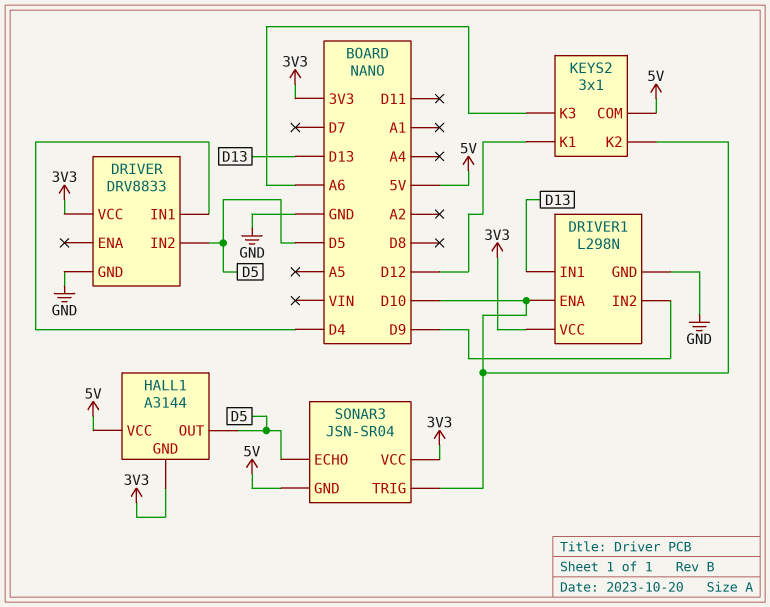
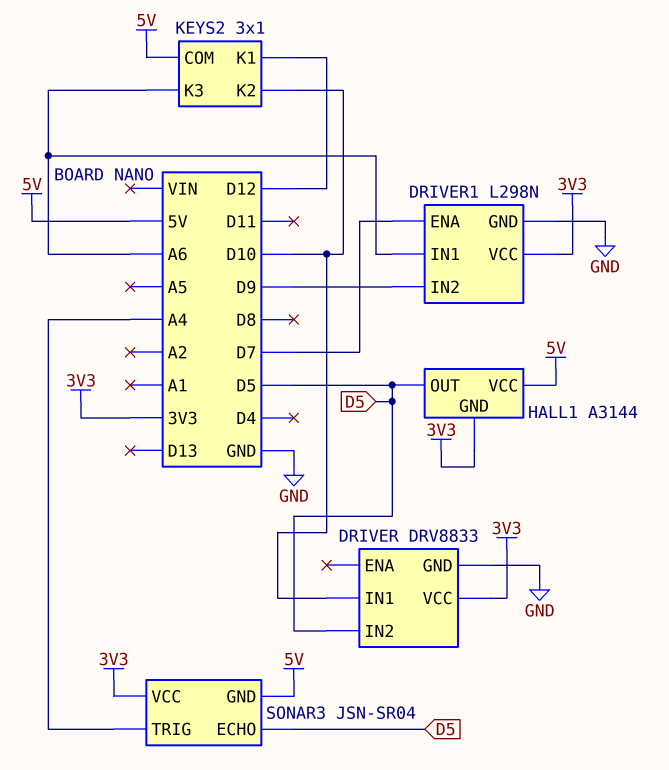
DRIVER pin IN1: D4 -> D10
DRIVER1 pin ENA: D10 -> D7
DRIVER1 pin IN1: D13 -> A6
SONAR3 pin TRIG: D10 -> A4

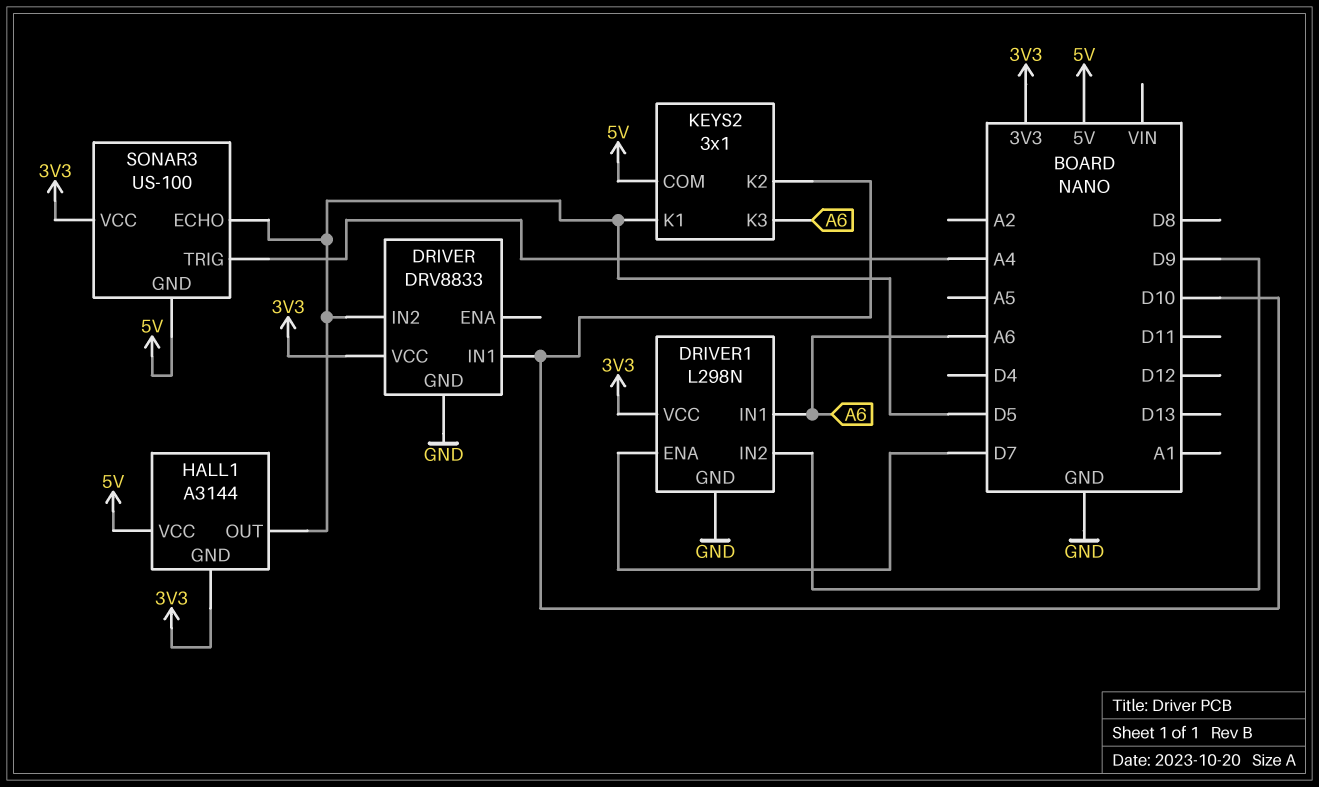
KEYS2 pin K1: D12 -> D5
SONAR3: JSN-SR04 -> US-100

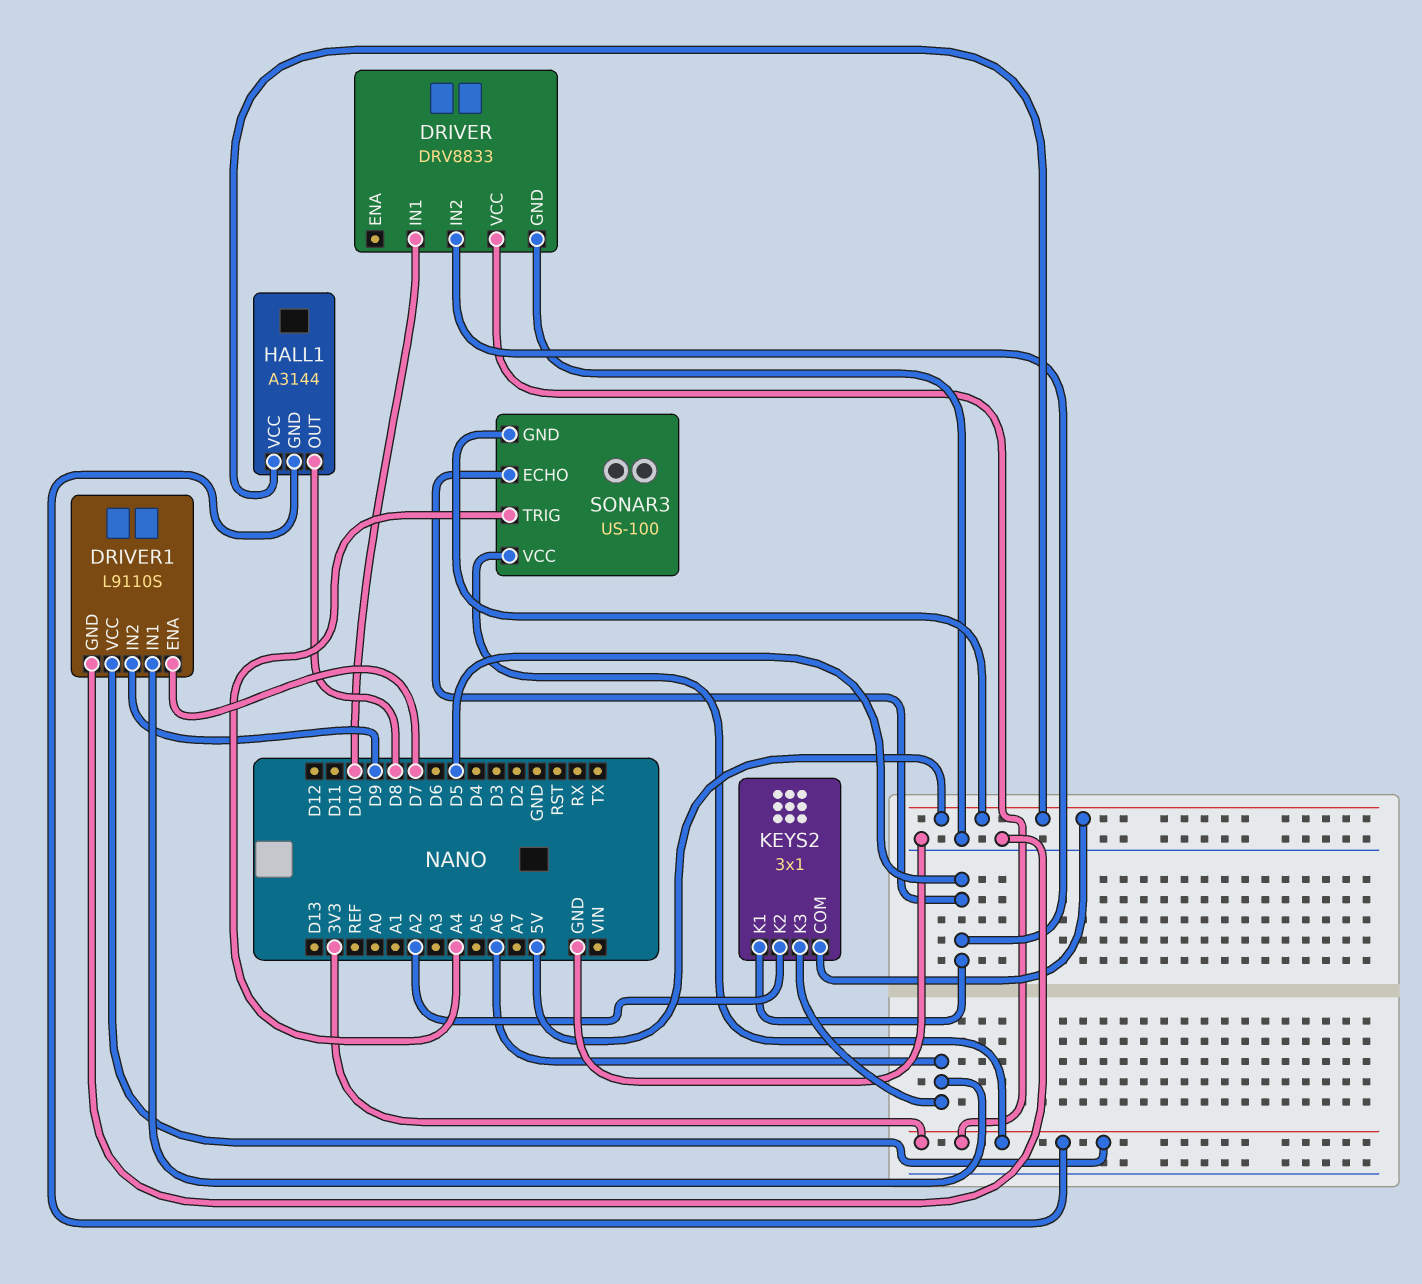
DRIVER1: L298N -> L9110S
HALL1 pin OUT: D5 -> D8
KEYS2 pin K2: D10 -> A2

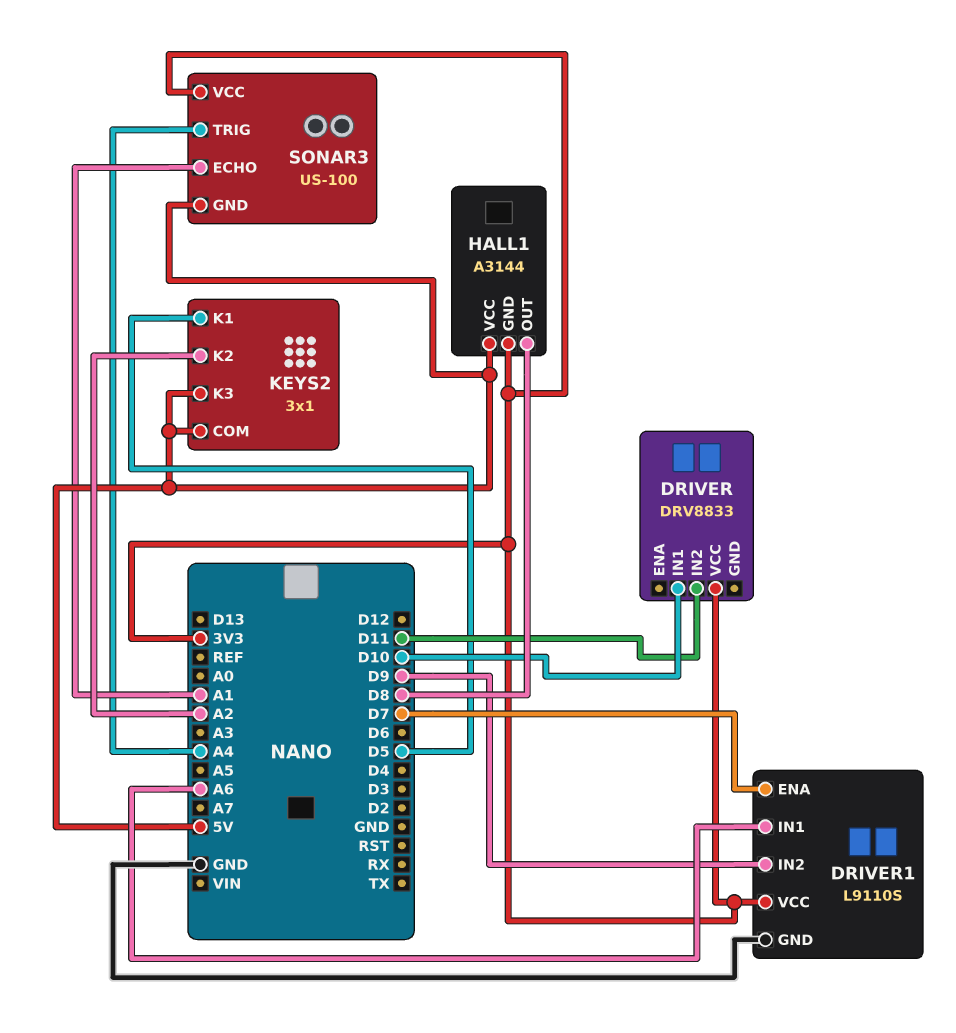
DRIVER pin GND: GND -> none
DRIVER pin IN2: D5 -> D11
KEYS2 pin K3: A6 -> 5V
SONAR3 pin ECHO: D5 -> A1

